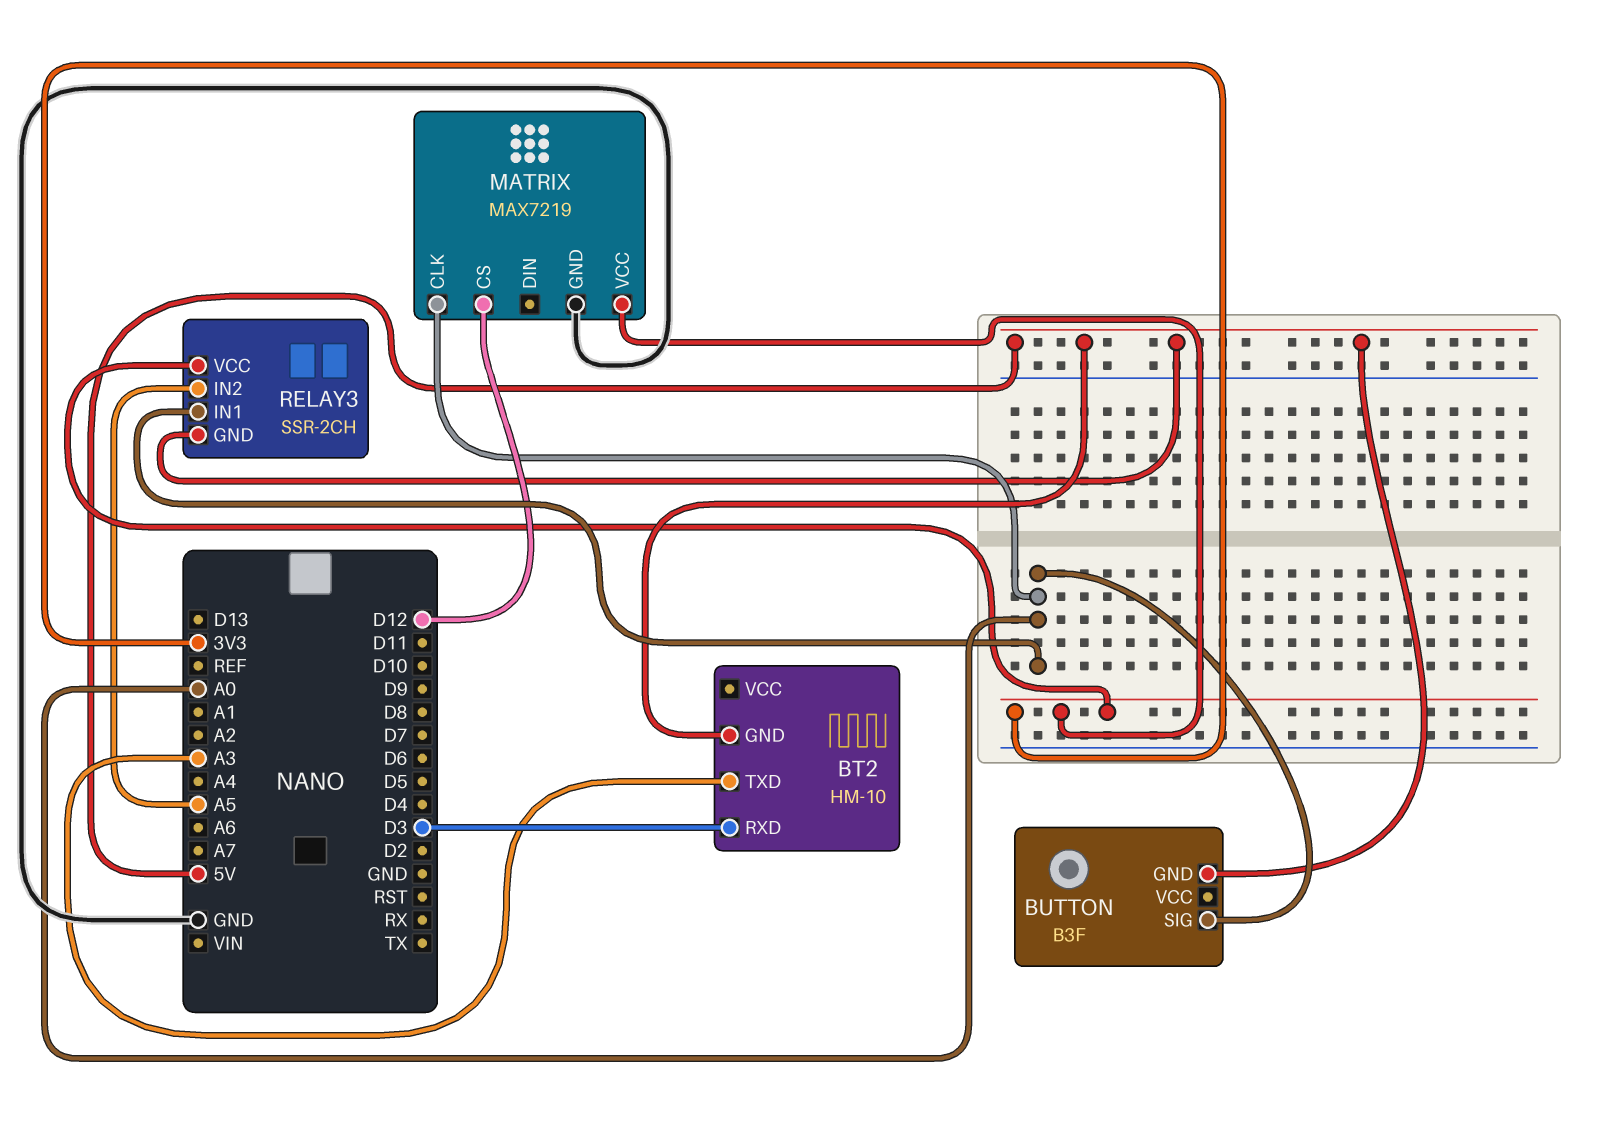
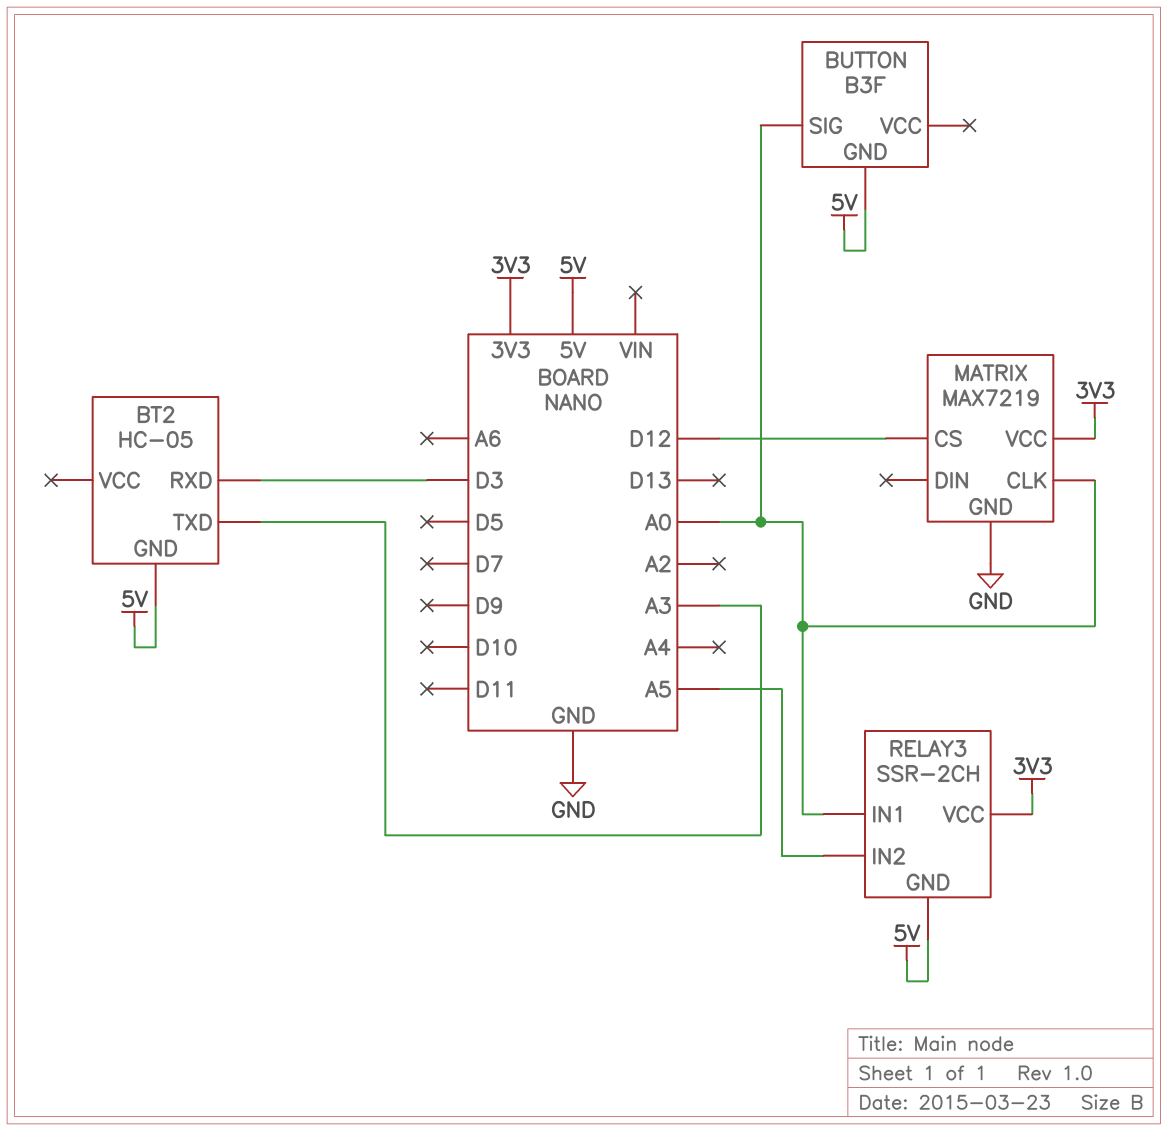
BT2: HM-10 -> HC-05

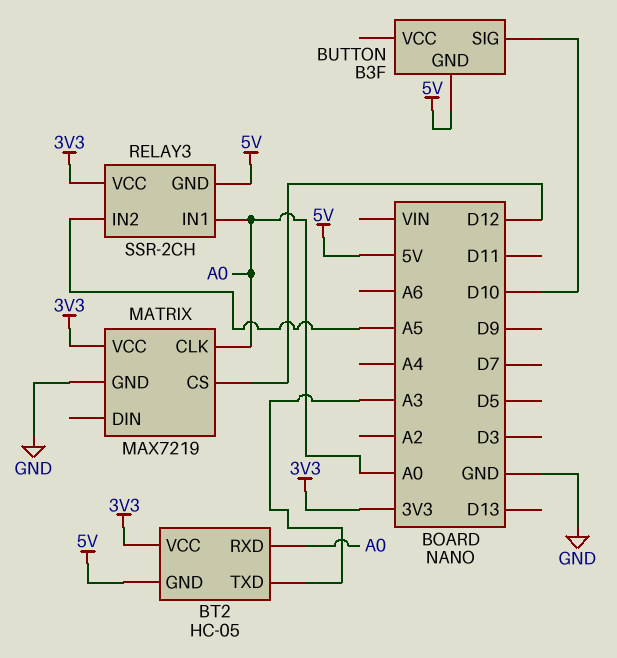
BT2 pin RXD: D3 -> A0
BT2 pin VCC: none -> 3V3
BUTTON pin SIG: A0 -> D10

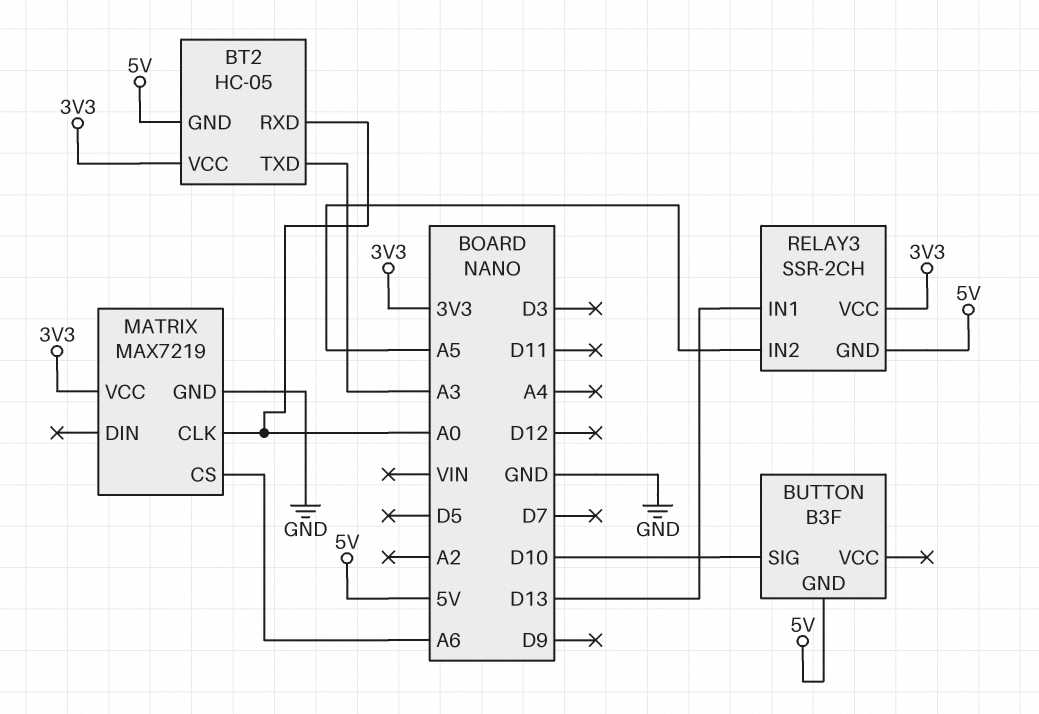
MATRIX pin CS: D12 -> A6
RELAY3 pin IN1: A0 -> D13

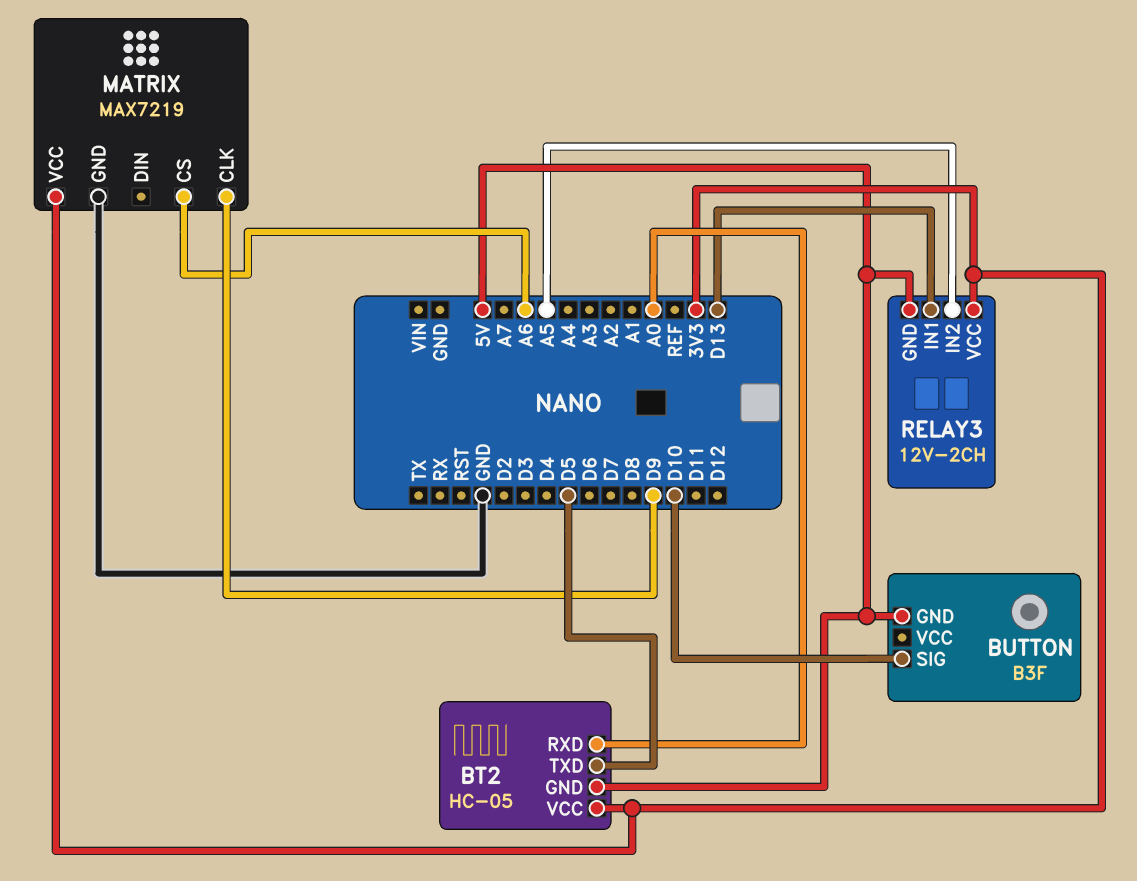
BT2 pin TXD: A3 -> D5
MATRIX pin CLK: A0 -> D9
RELAY3: SSR-2CH -> 12V-2CH

